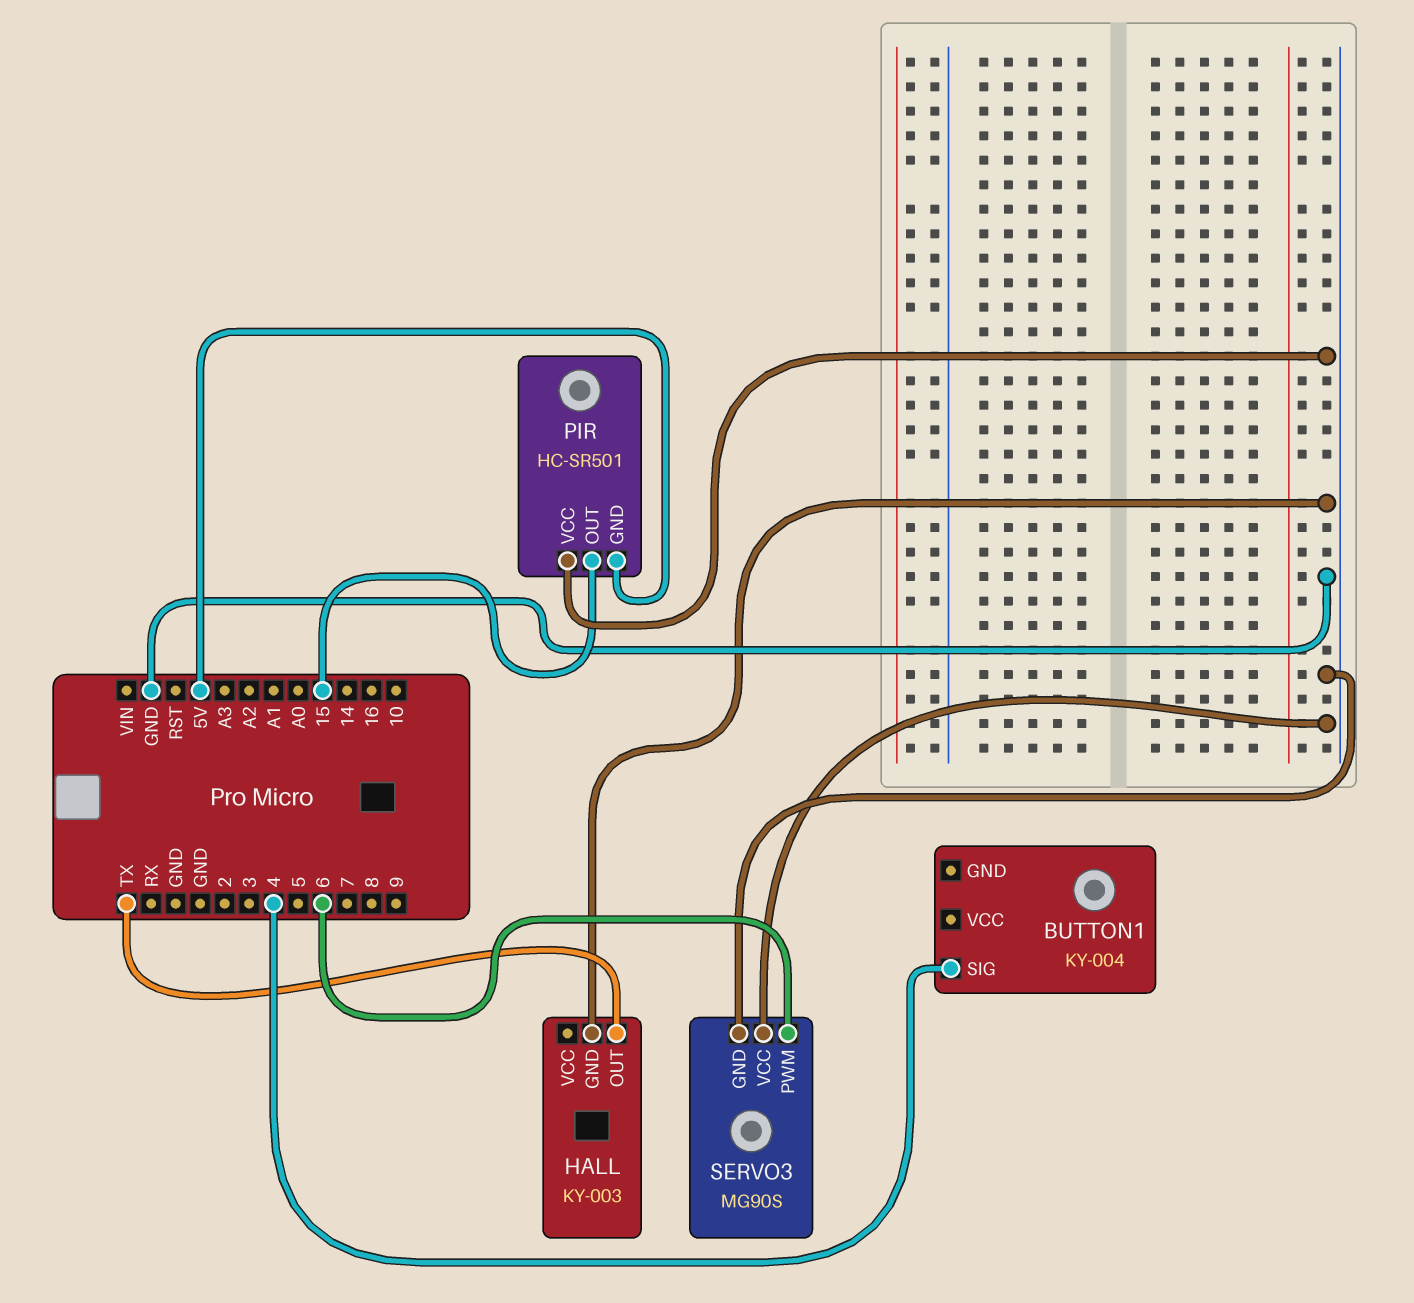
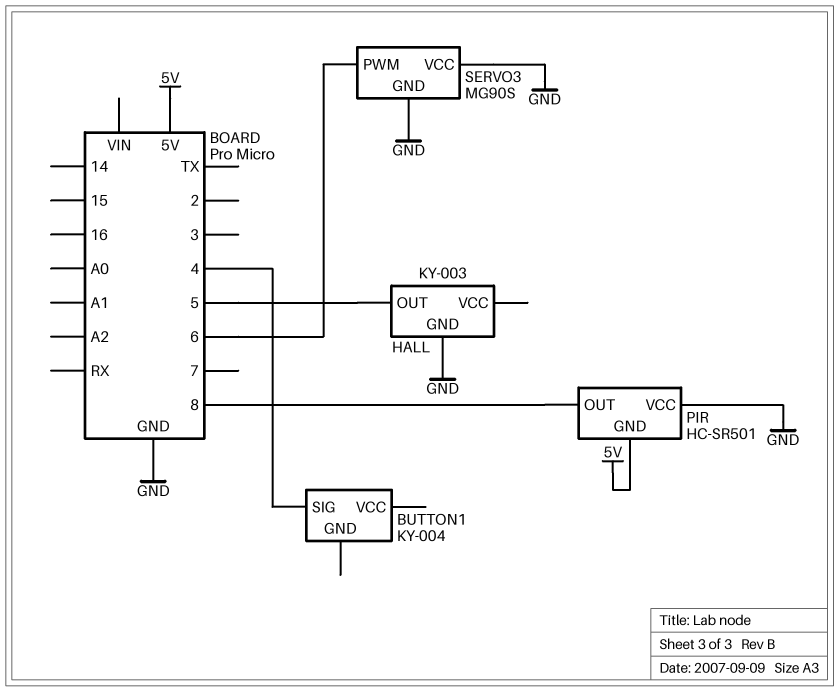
HALL pin OUT: TX -> 5
PIR pin OUT: 15 -> 8

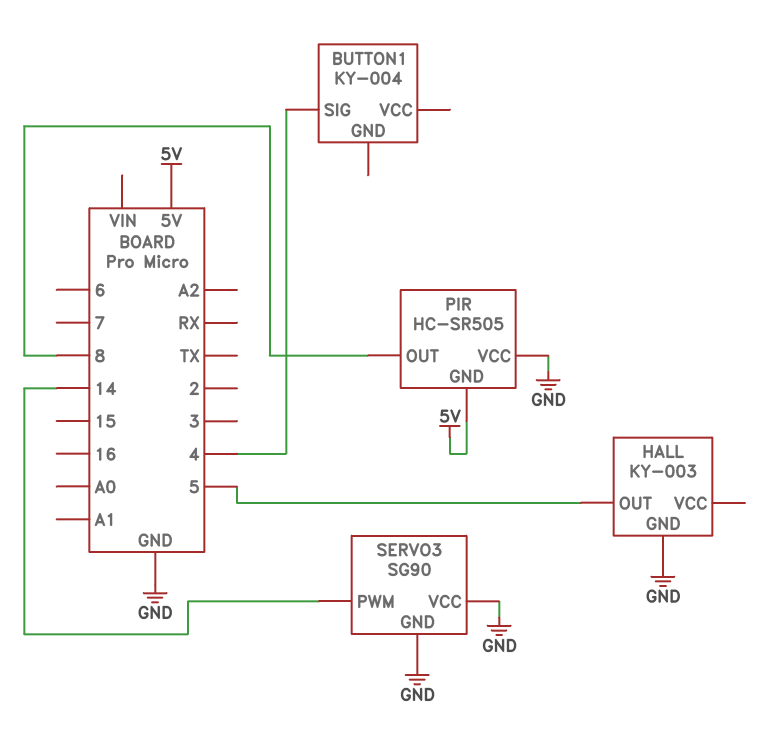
PIR: HC-SR501 -> HC-SR505
SERVO3: MG90S -> SG90
SERVO3 pin PWM: 6 -> 14

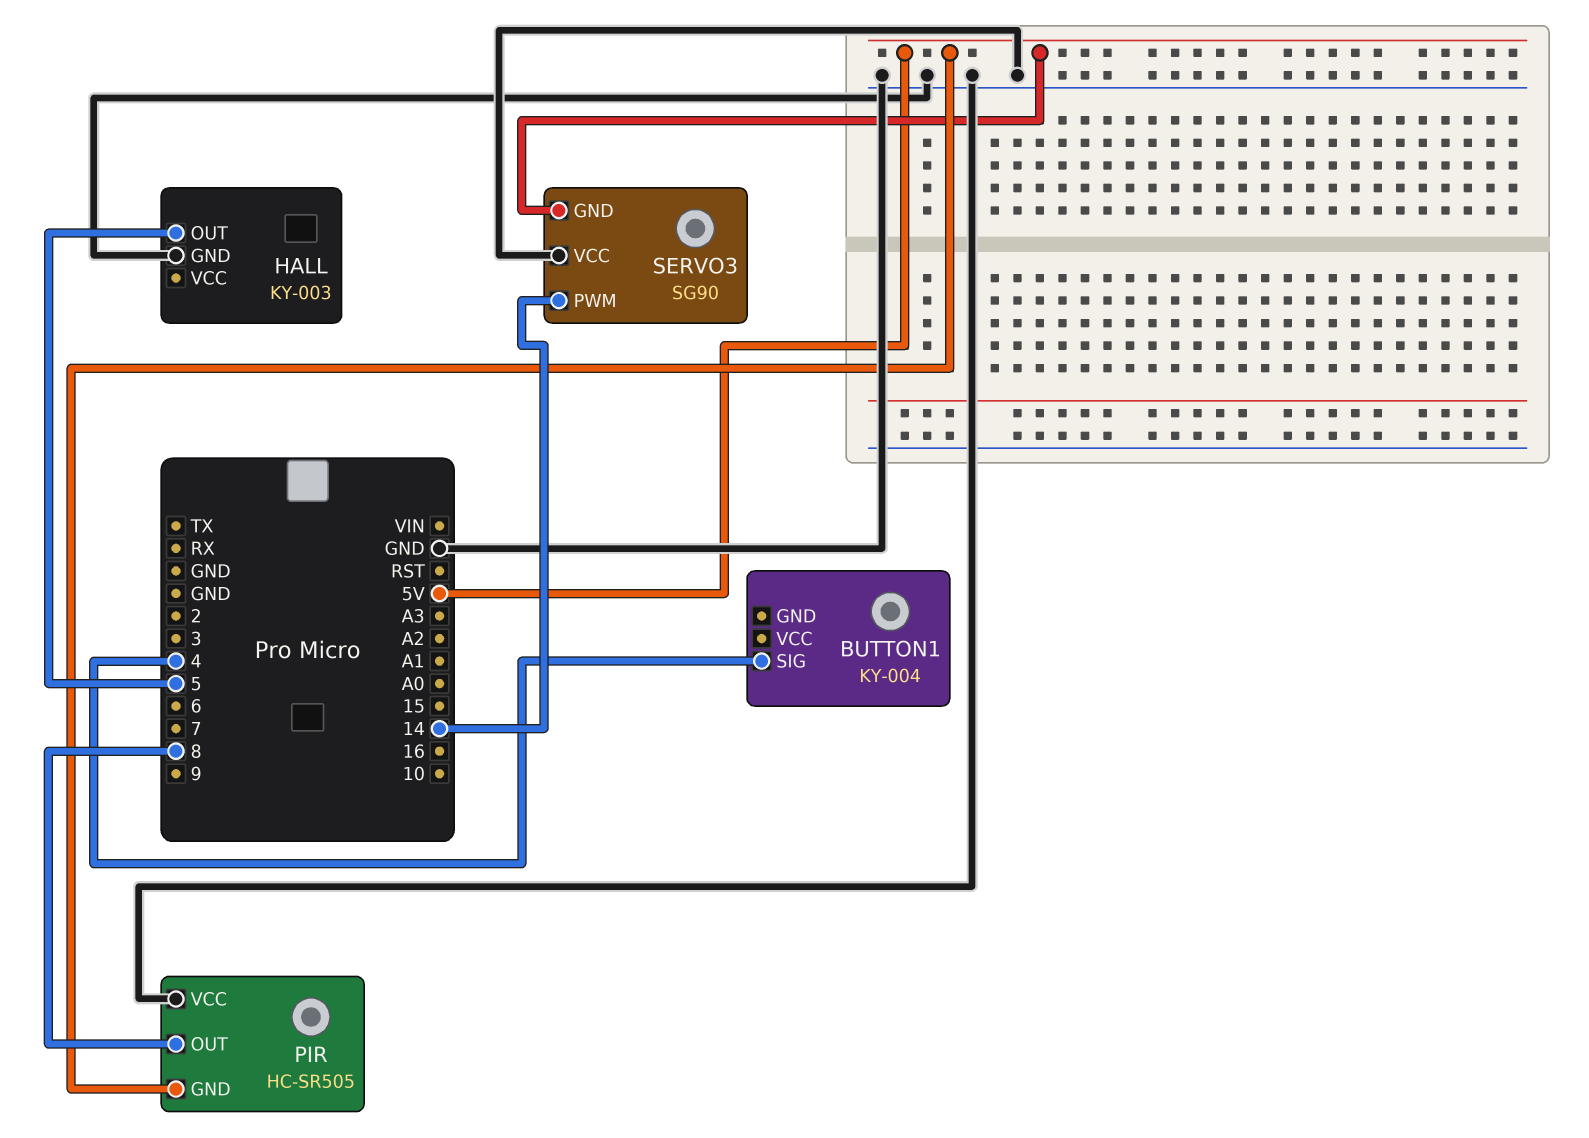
SERVO3 pin GND: GND -> 5V

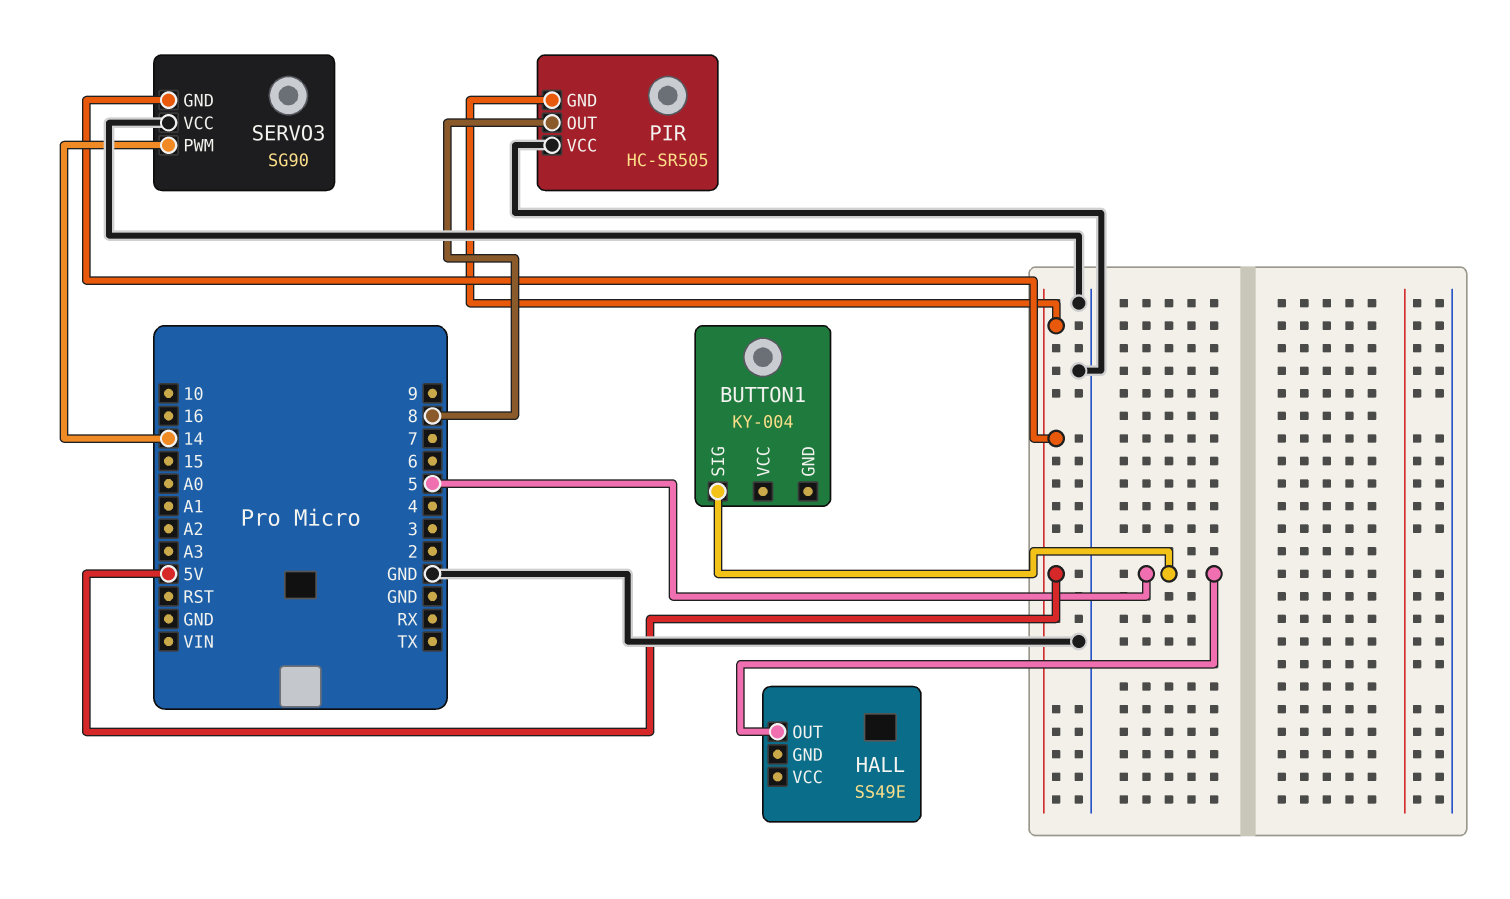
BUTTON1 pin SIG: 4 -> 5
HALL: KY-003 -> SS49E
HALL pin GND: GND -> none

